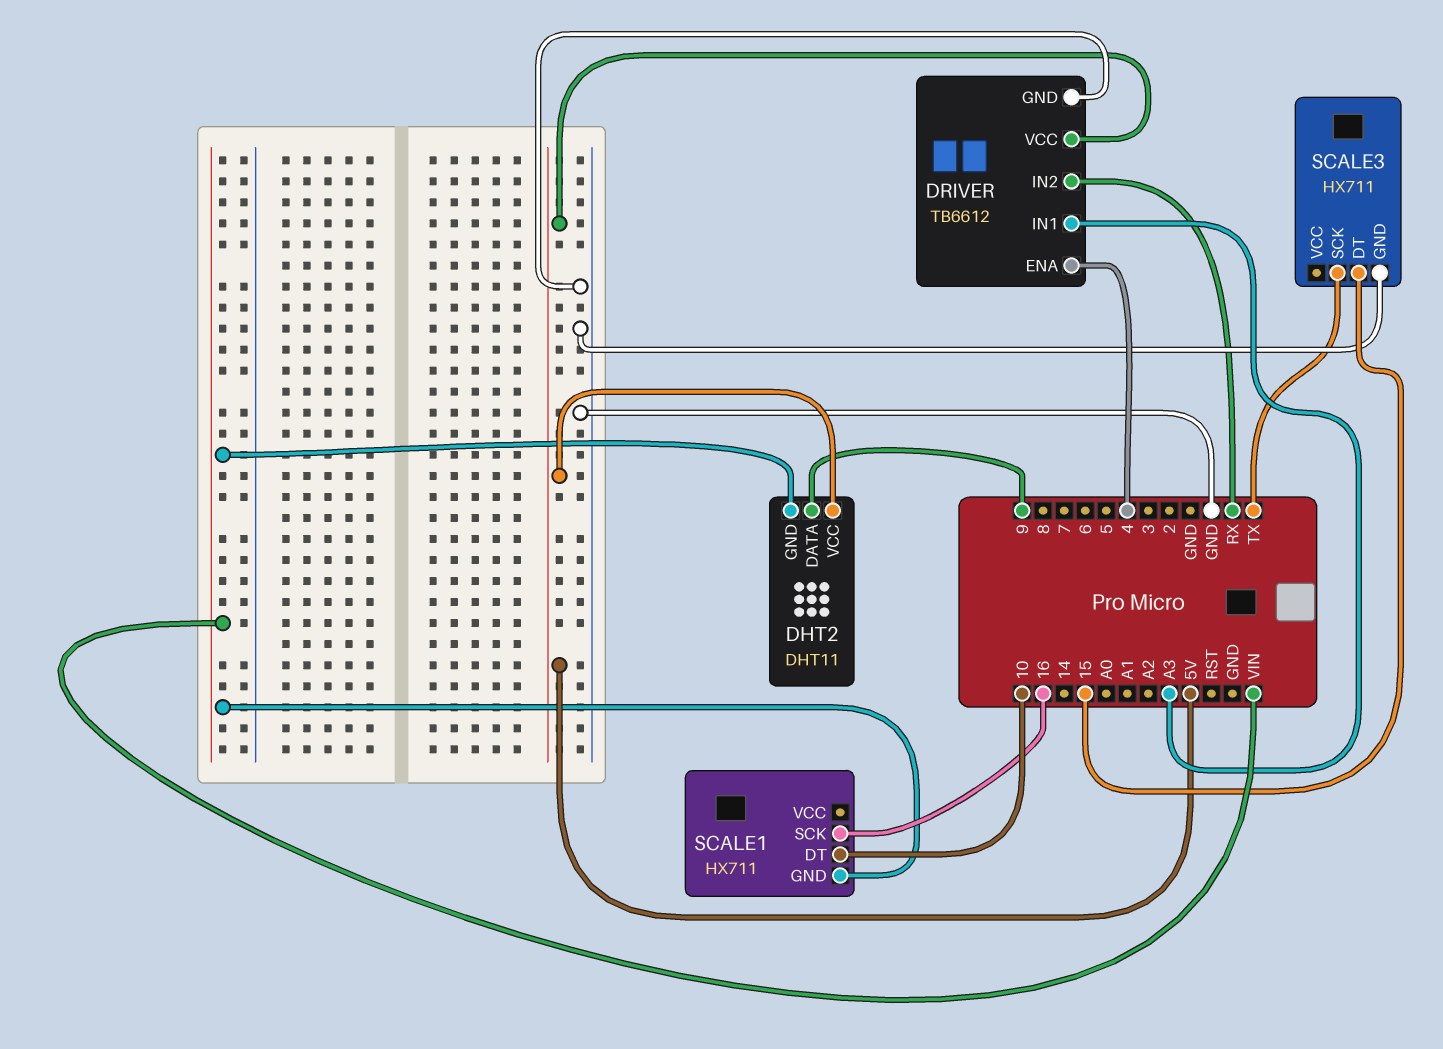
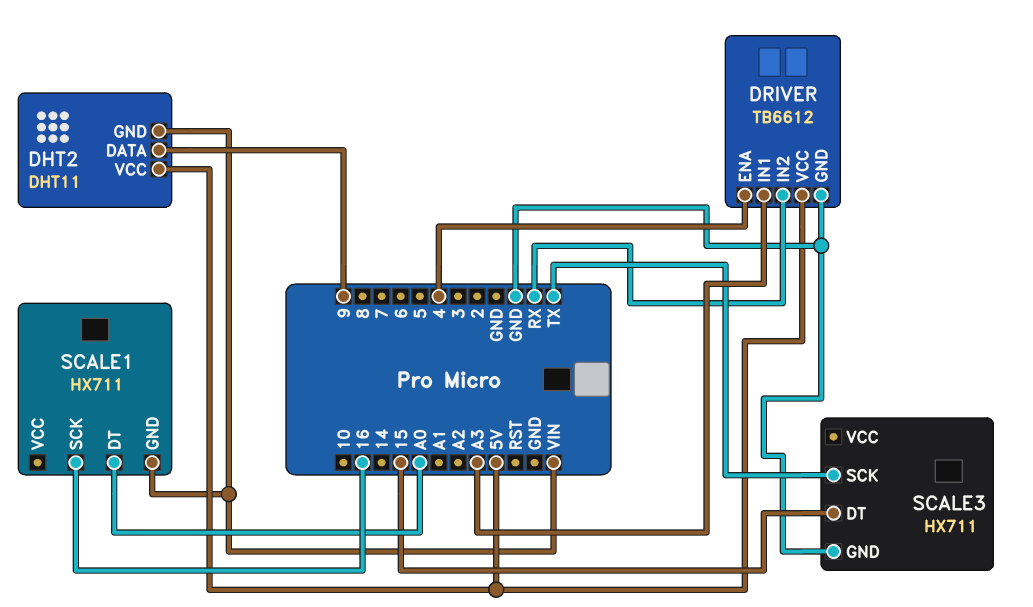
SCALE1 pin DT: 10 -> A0

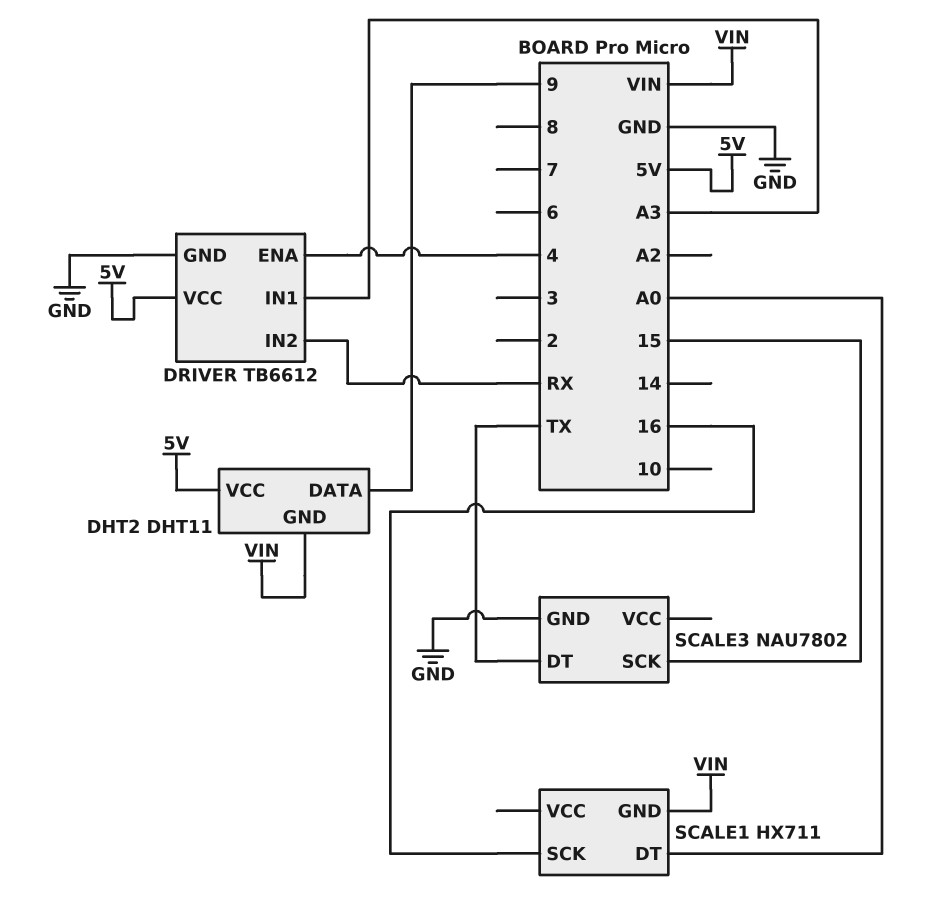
SCALE3: HX711 -> NAU7802
SCALE3 pin DT: 15 -> TX
SCALE3 pin SCK: TX -> 15

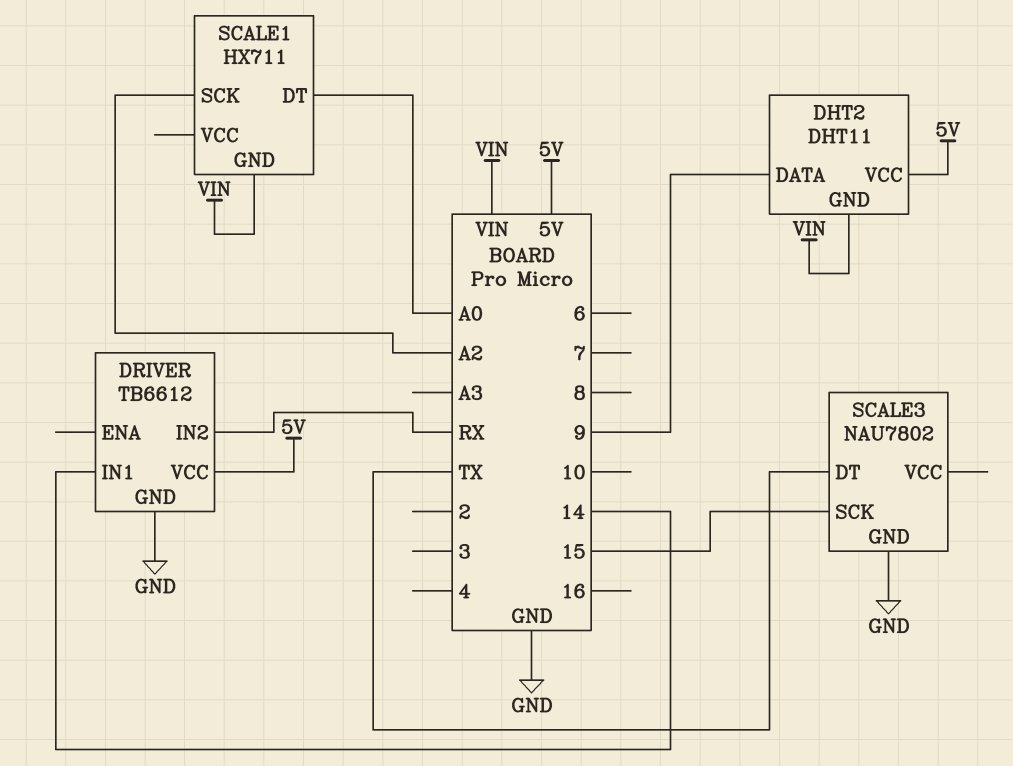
DRIVER pin ENA: 4 -> none
DRIVER pin IN1: A3 -> 14
SCALE1 pin SCK: 16 -> A2

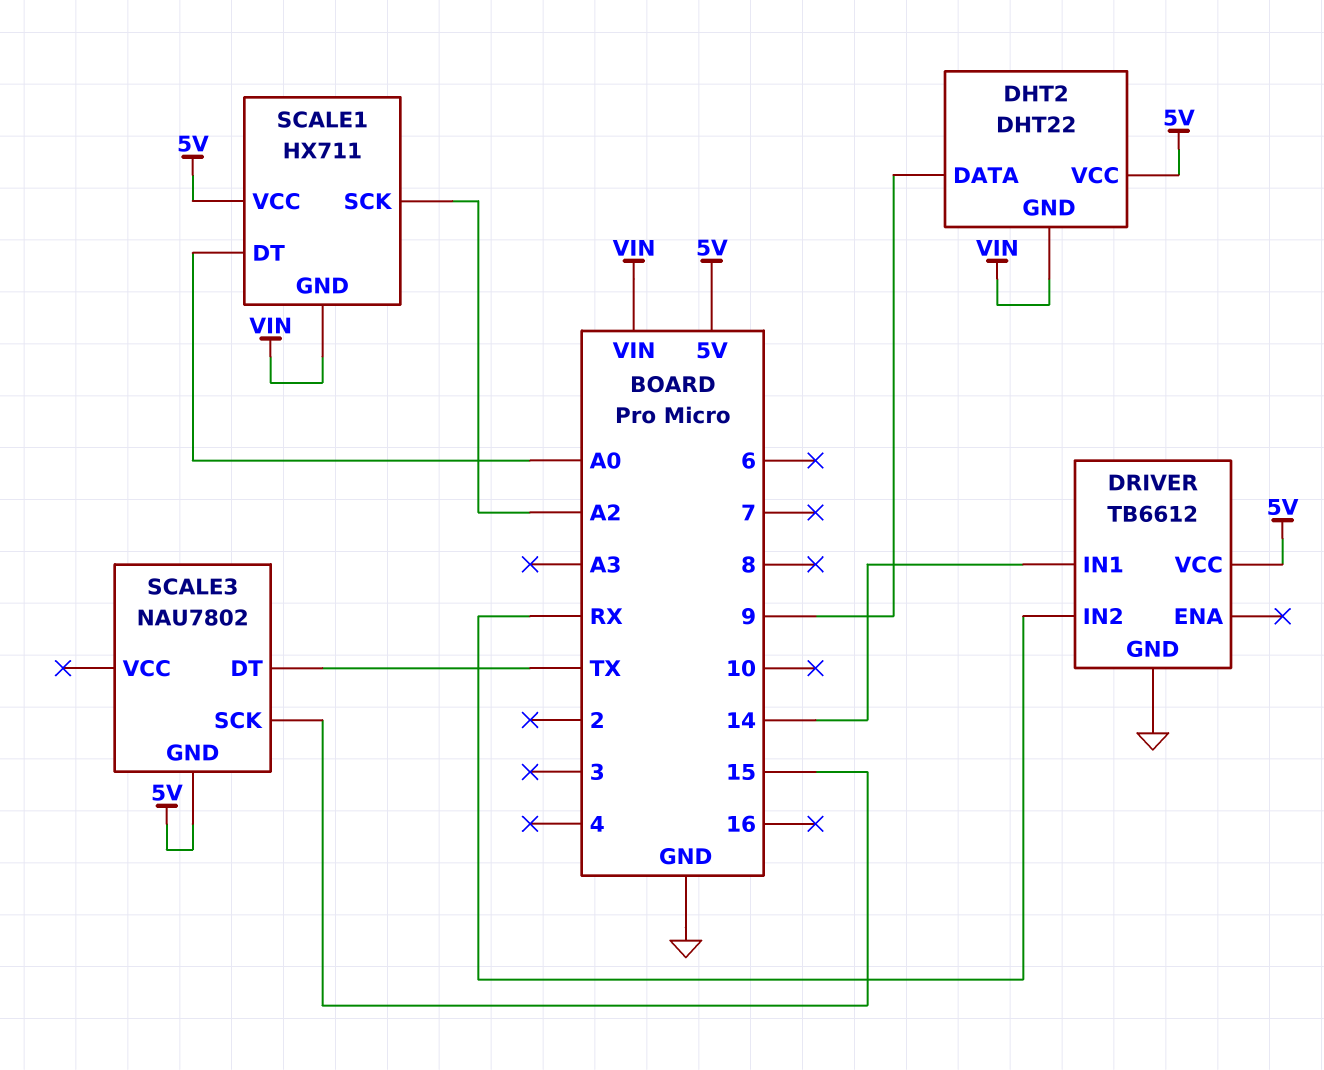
DHT2: DHT11 -> DHT22
SCALE1 pin VCC: none -> 5V
SCALE3 pin GND: GND -> 5V

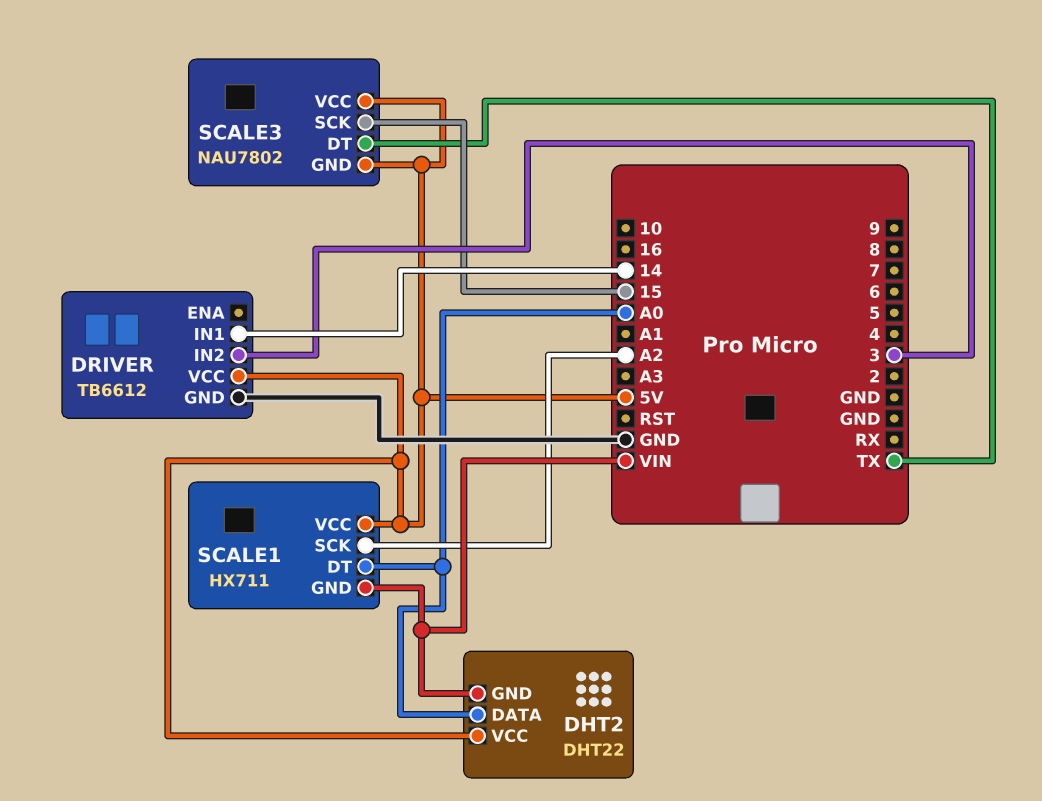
DHT2 pin DATA: 9 -> A0
DRIVER pin IN2: RX -> 3
SCALE3 pin VCC: none -> 5V

